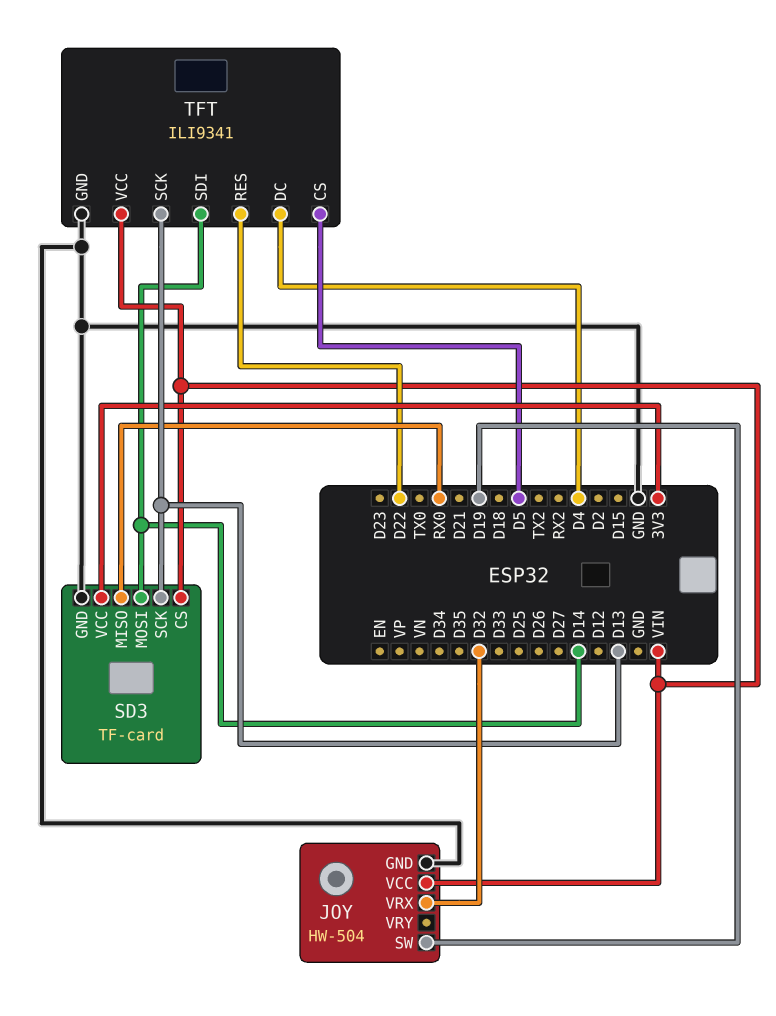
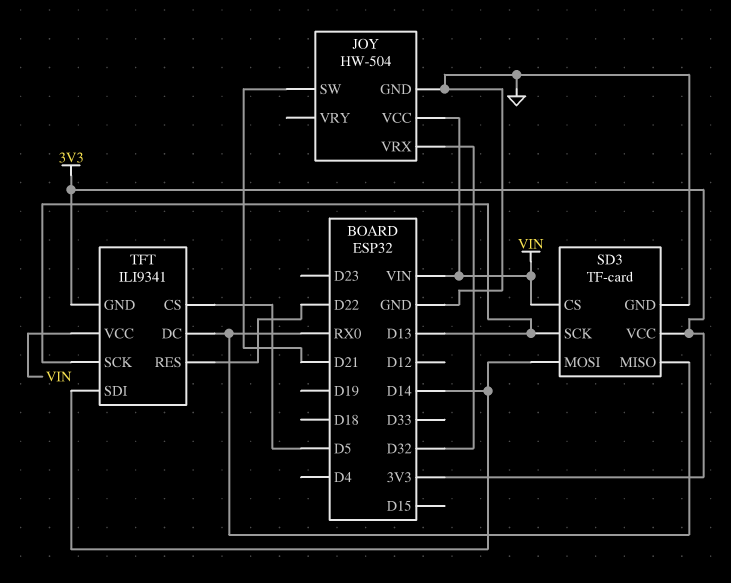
JOY pin SW: D19 -> D21
TFT pin DC: D4 -> RX0
TFT pin GND: GND -> 3V3

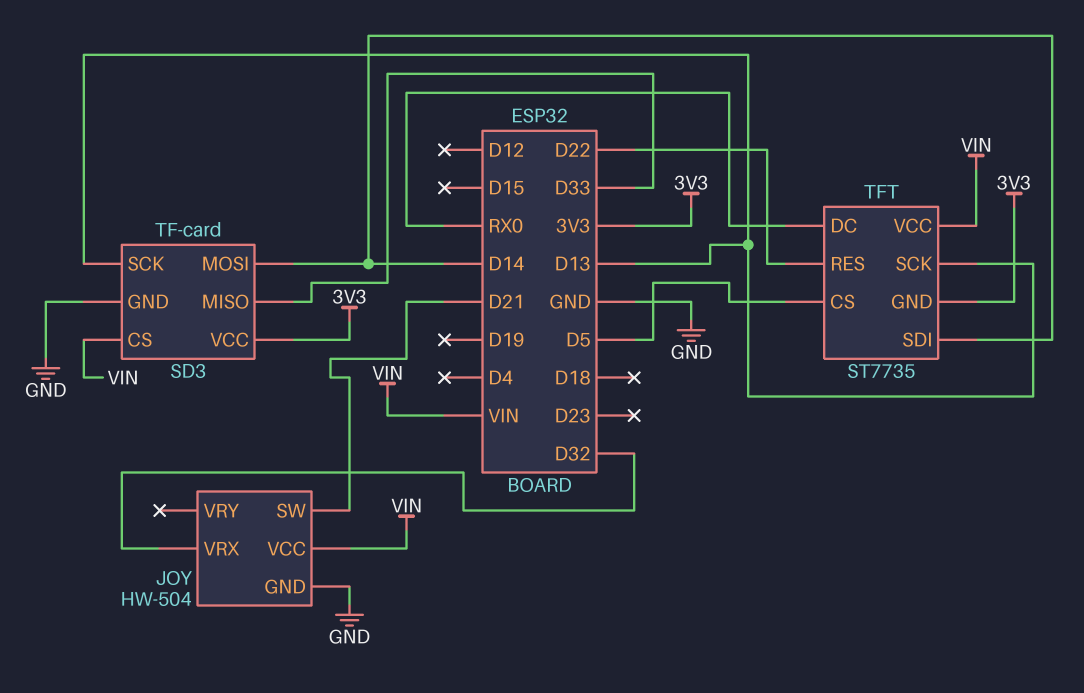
SD3 pin MISO: RX0 -> D33
TFT: ILI9341 -> ST7735

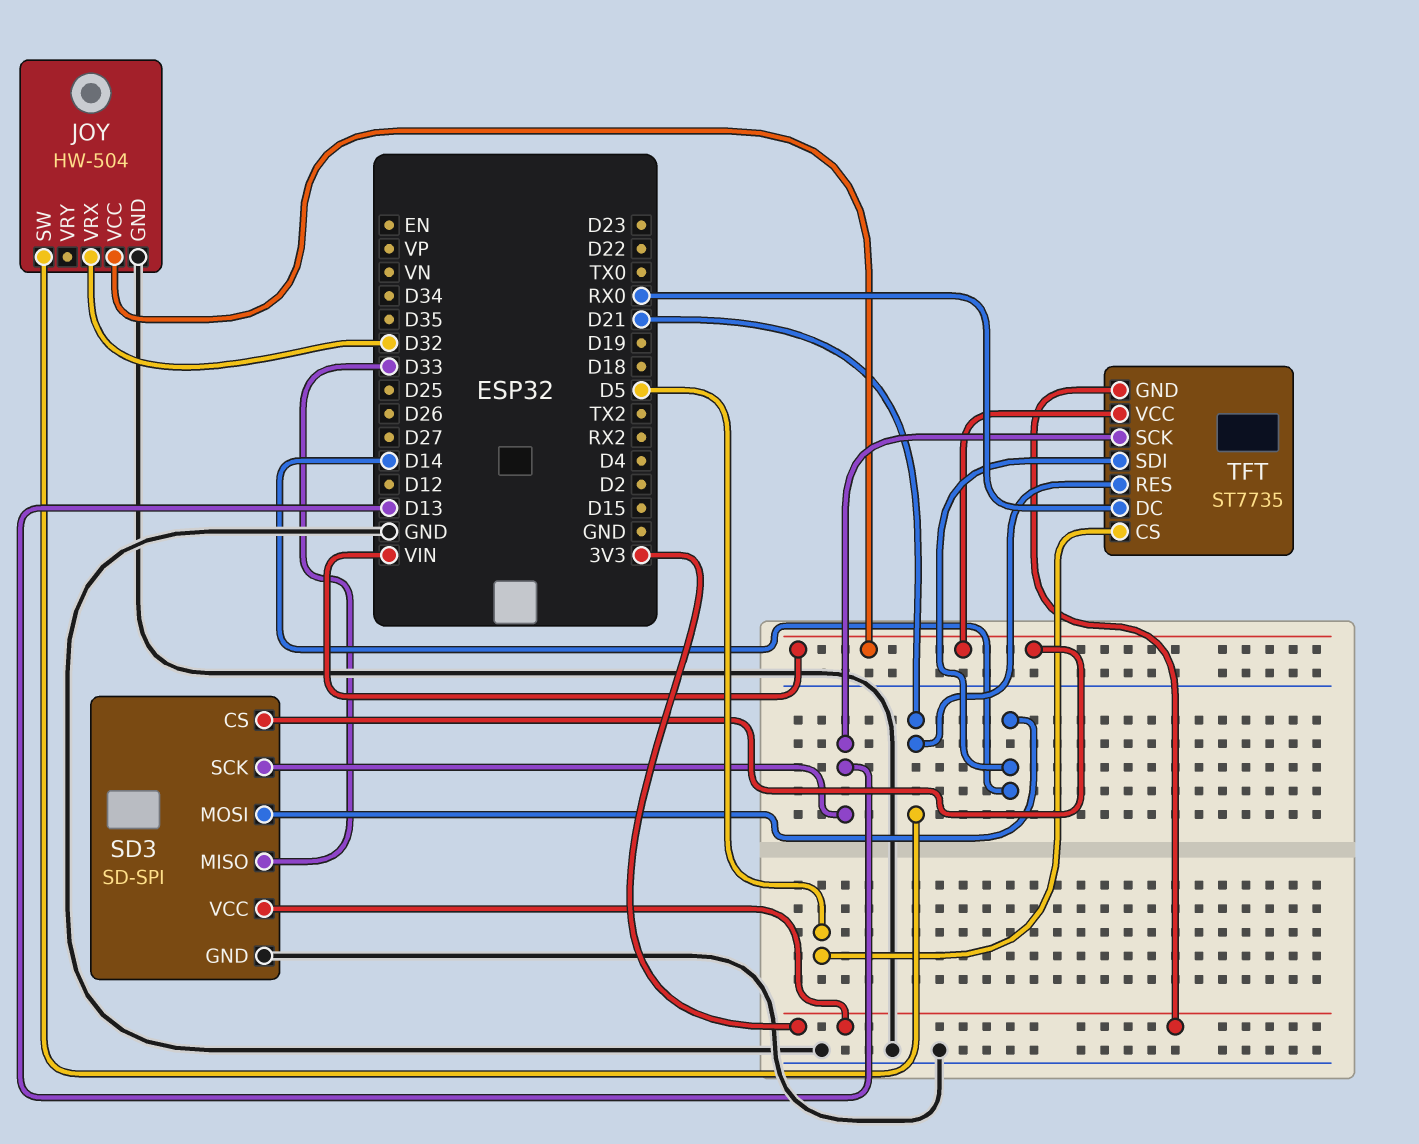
SD3: TF-card -> SD-SPI
TFT pin RES: D22 -> D21

